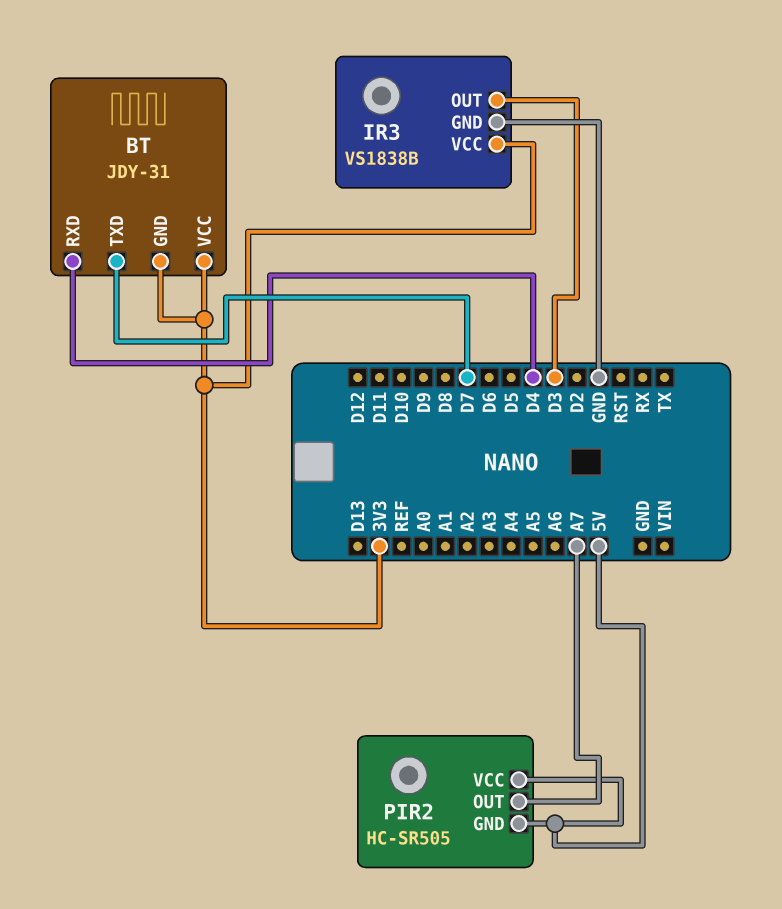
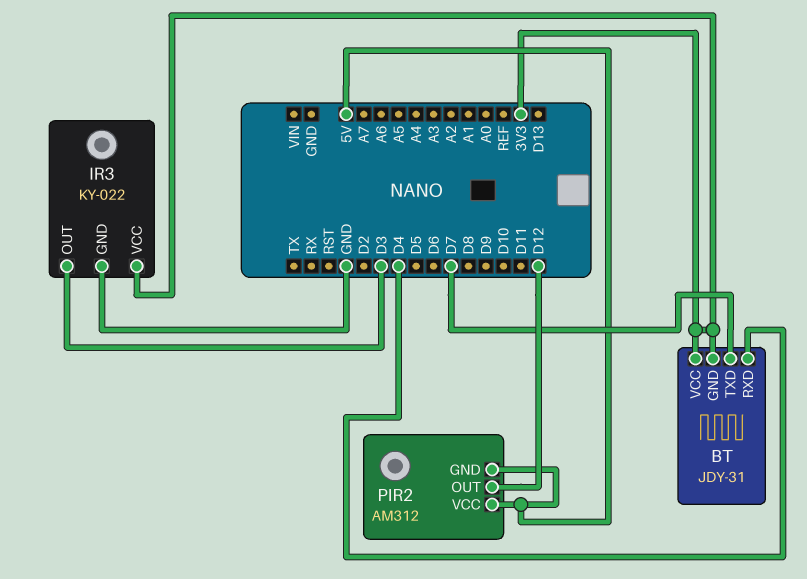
IR3: VS1838B -> KY-022
PIR2: HC-SR505 -> AM312
PIR2 pin OUT: A7 -> D12

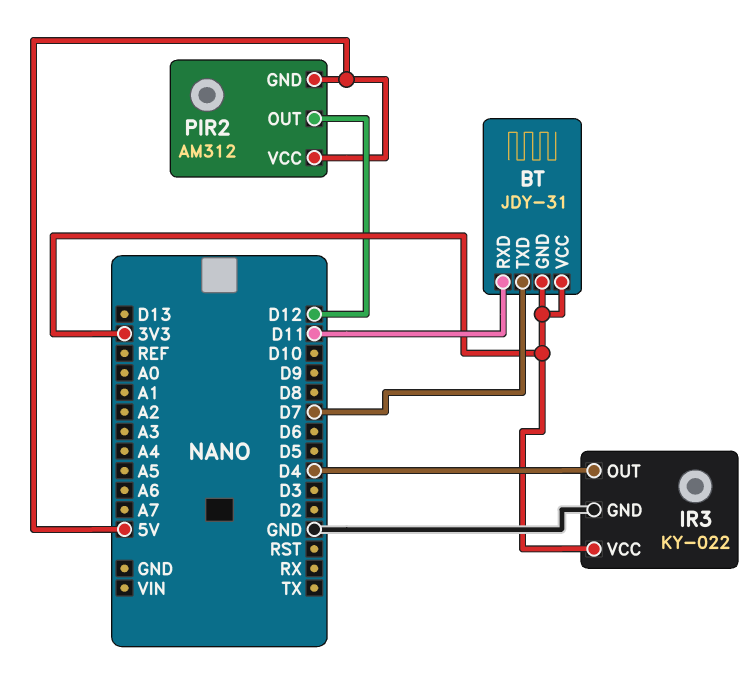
BT pin RXD: D4 -> D11
IR3 pin OUT: D3 -> D4

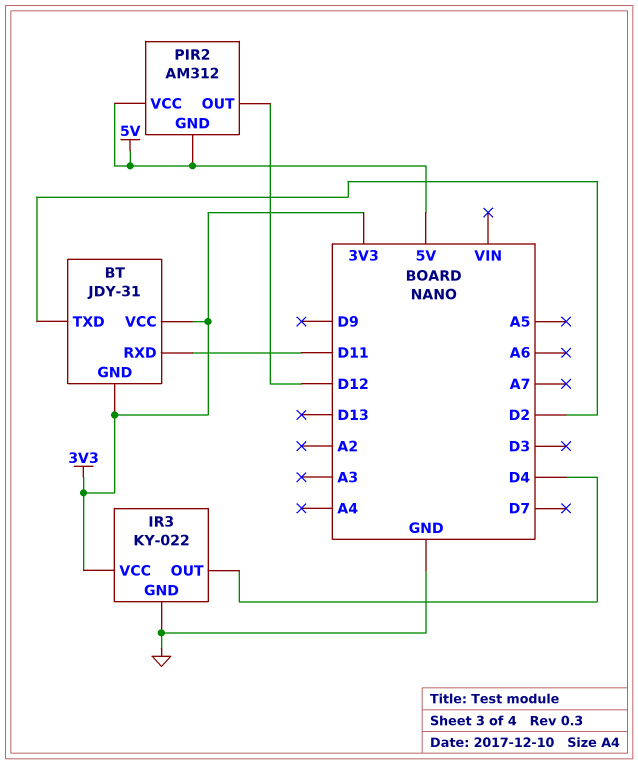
BT pin TXD: D7 -> D2

